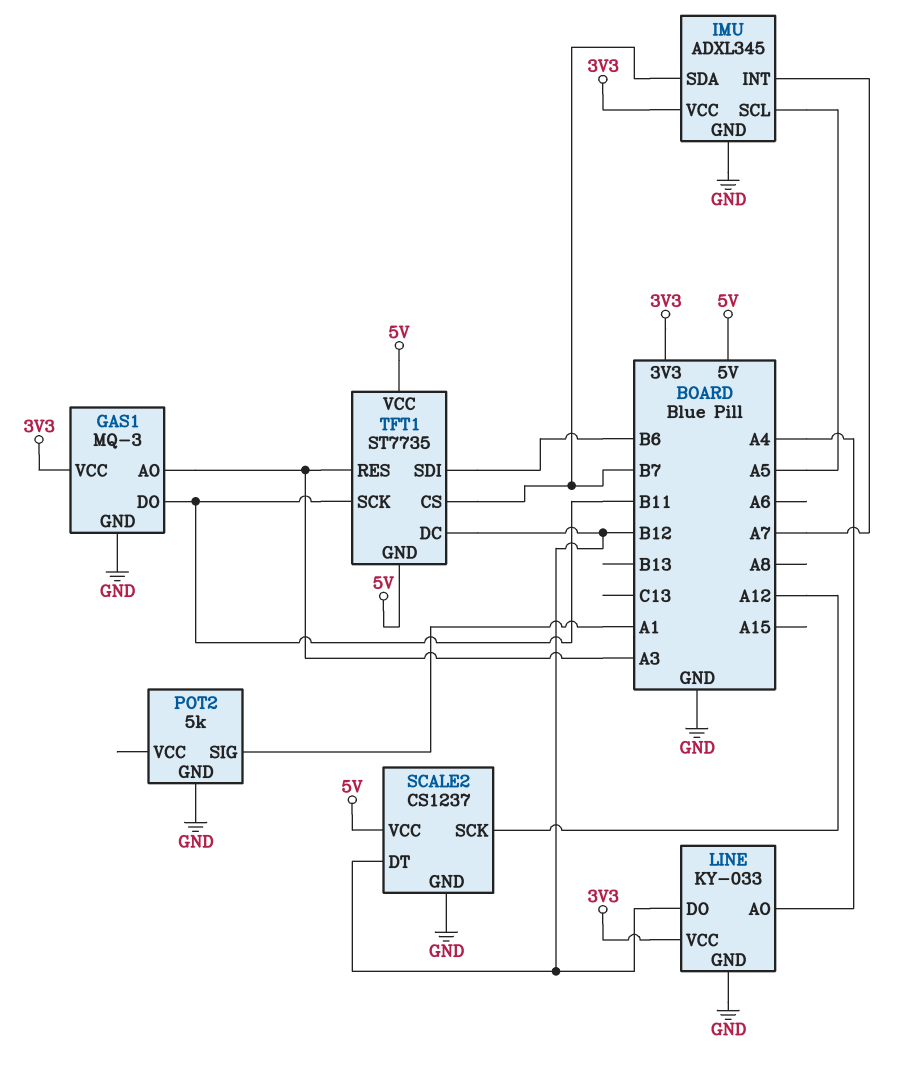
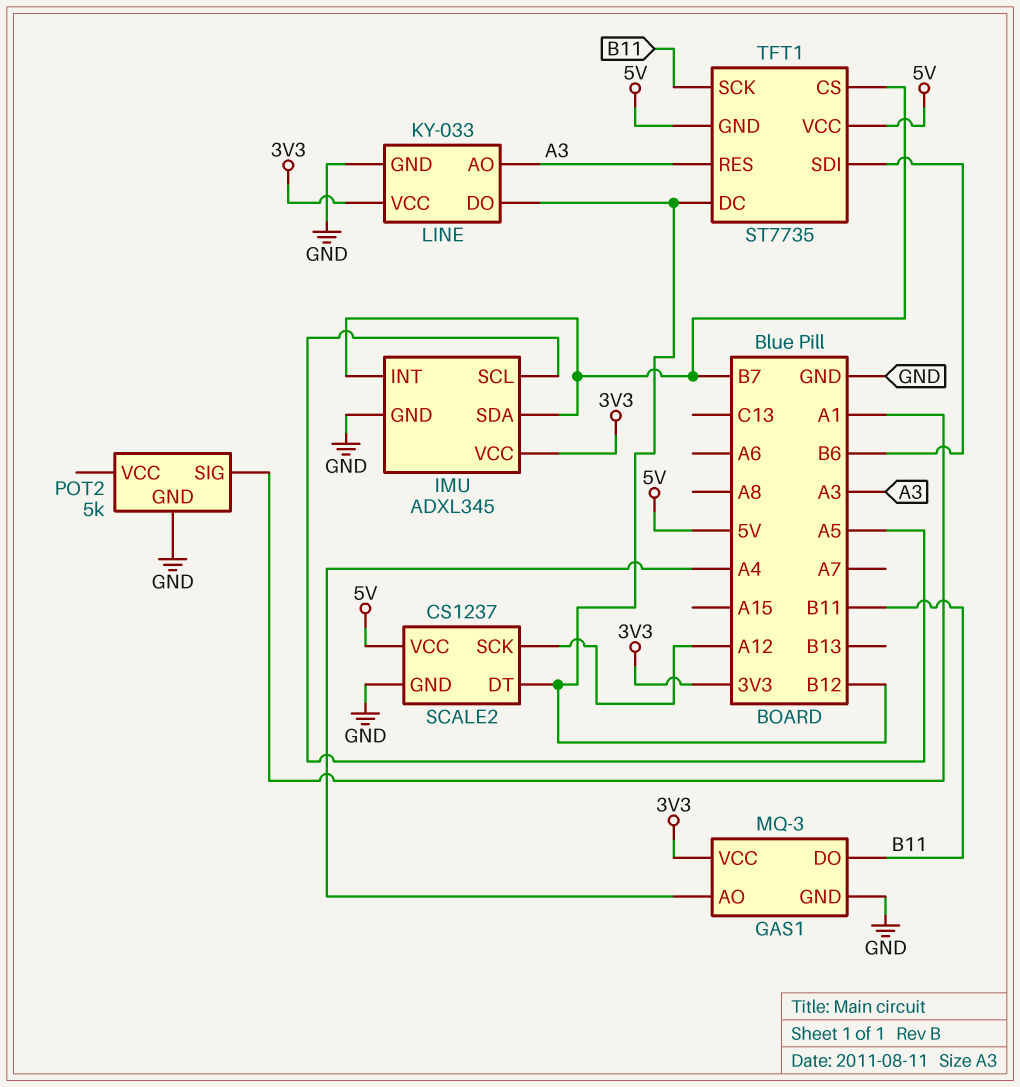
GAS1 pin AO: A3 -> A4
IMU pin INT: A7 -> B7
LINE pin AO: A4 -> A3

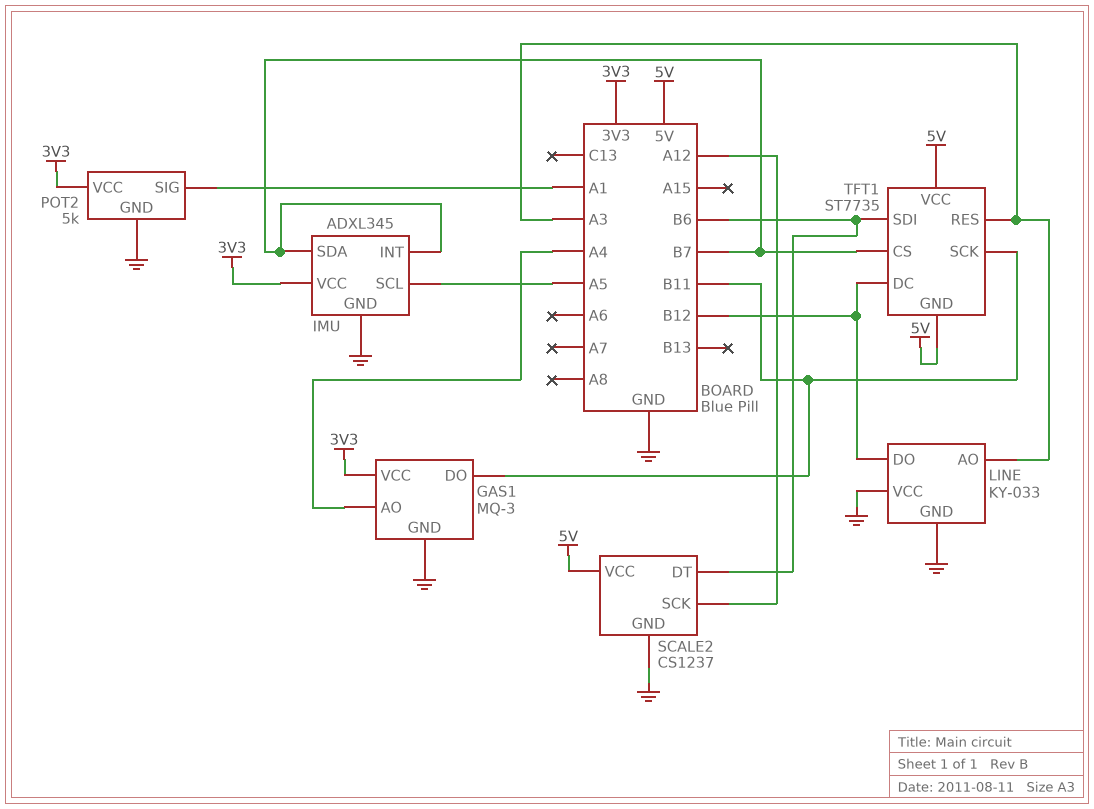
LINE pin VCC: 3V3 -> GND
POT2 pin VCC: none -> 3V3
SCALE2 pin DT: B12 -> B6

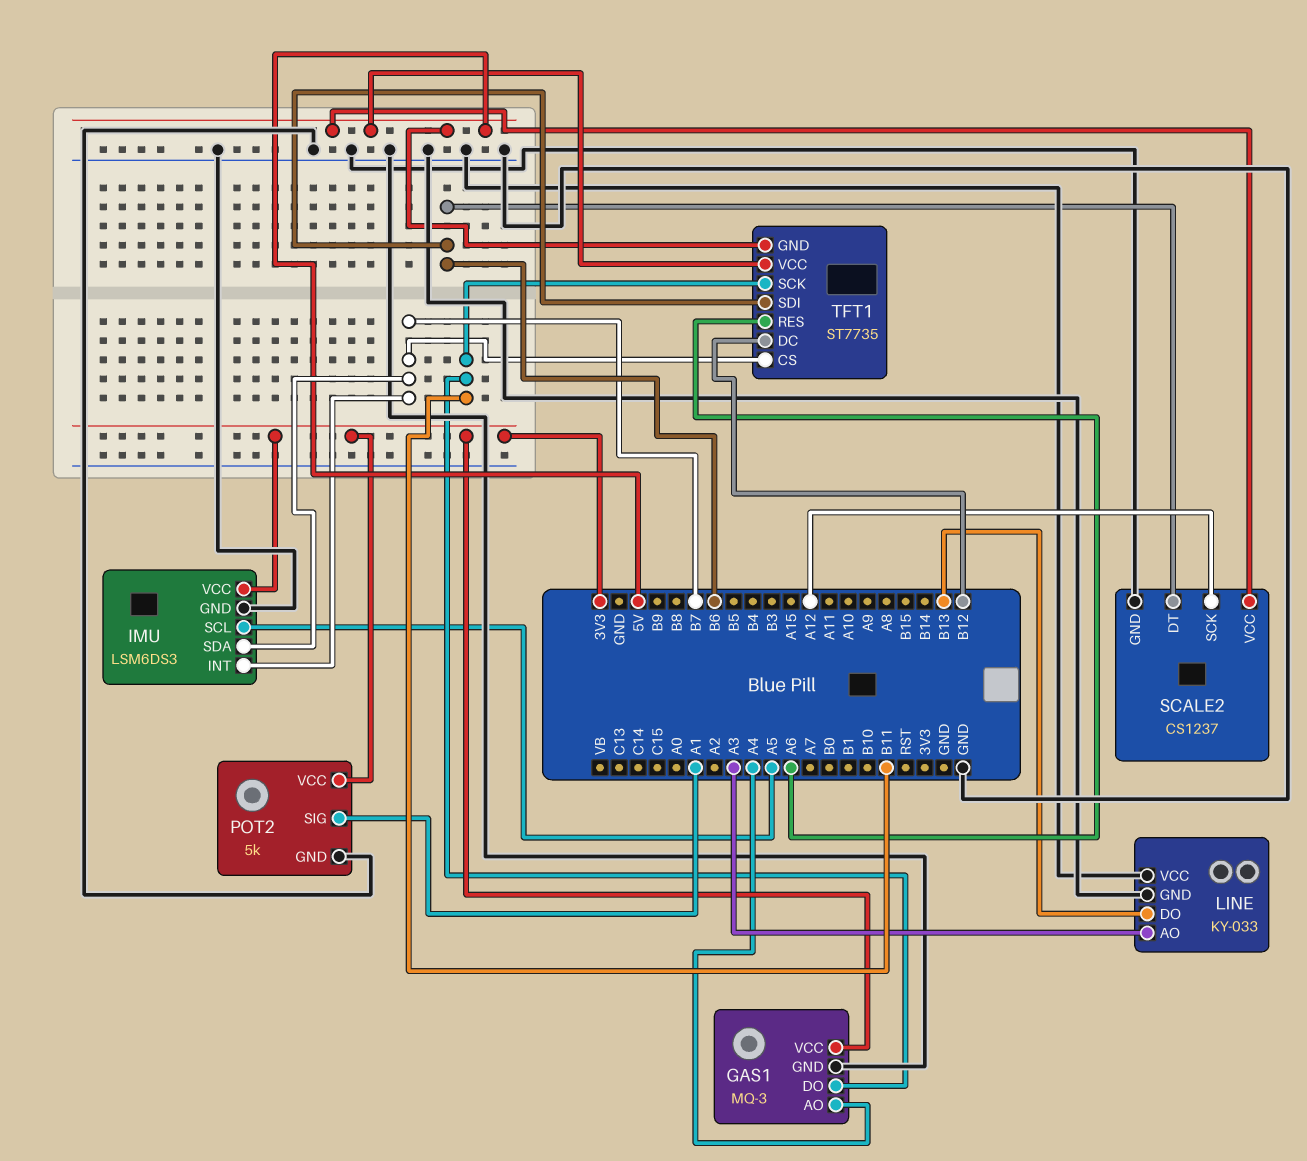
IMU: ADXL345 -> LSM6DS3
LINE pin DO: B12 -> B13
TFT1 pin RES: A3 -> A6

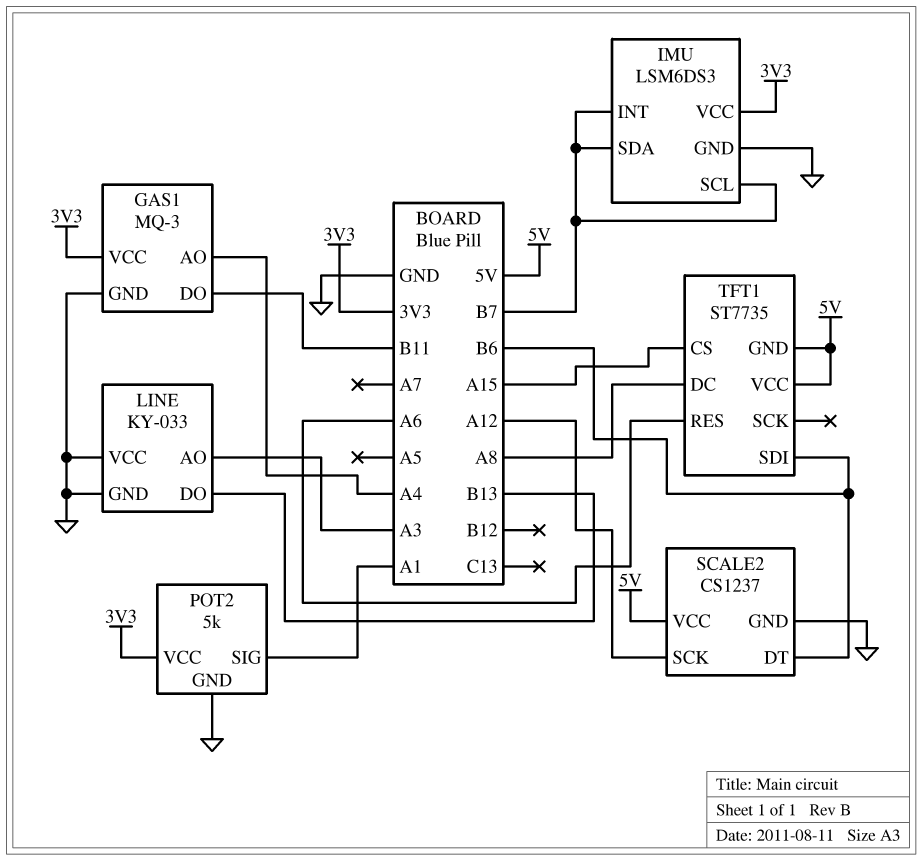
IMU pin SCL: A5 -> B7
TFT1 pin CS: B7 -> A15
TFT1 pin DC: B12 -> A8
TFT1 pin SCK: B11 -> none

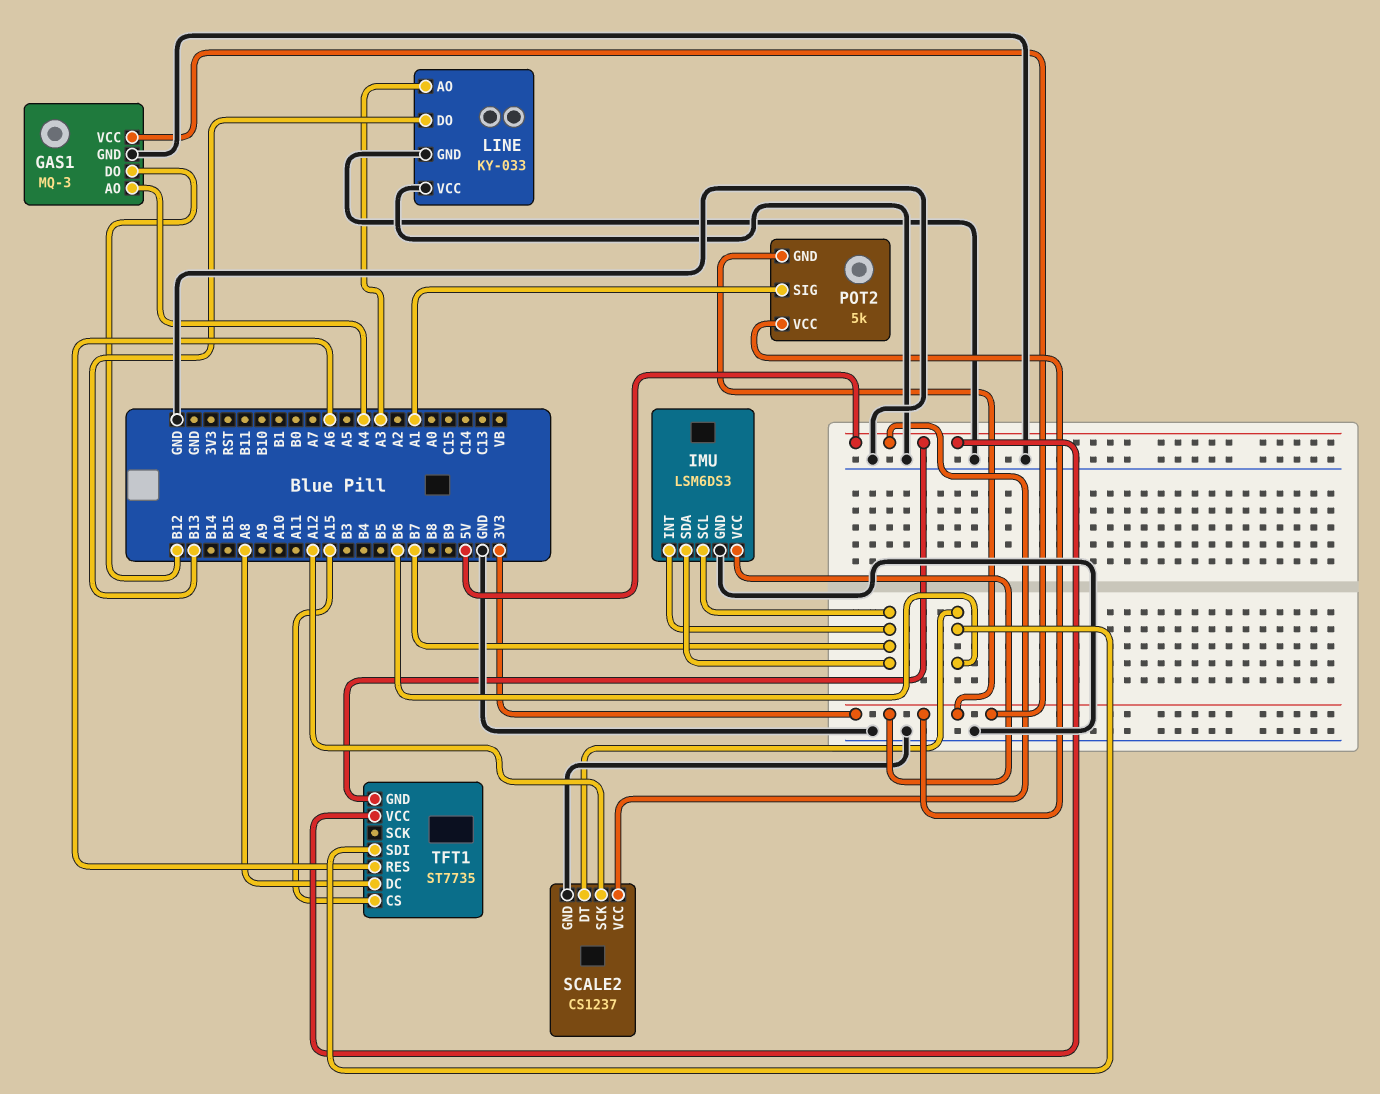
GAS1 pin DO: B11 -> B12
POT2 pin GND: GND -> 3V3

